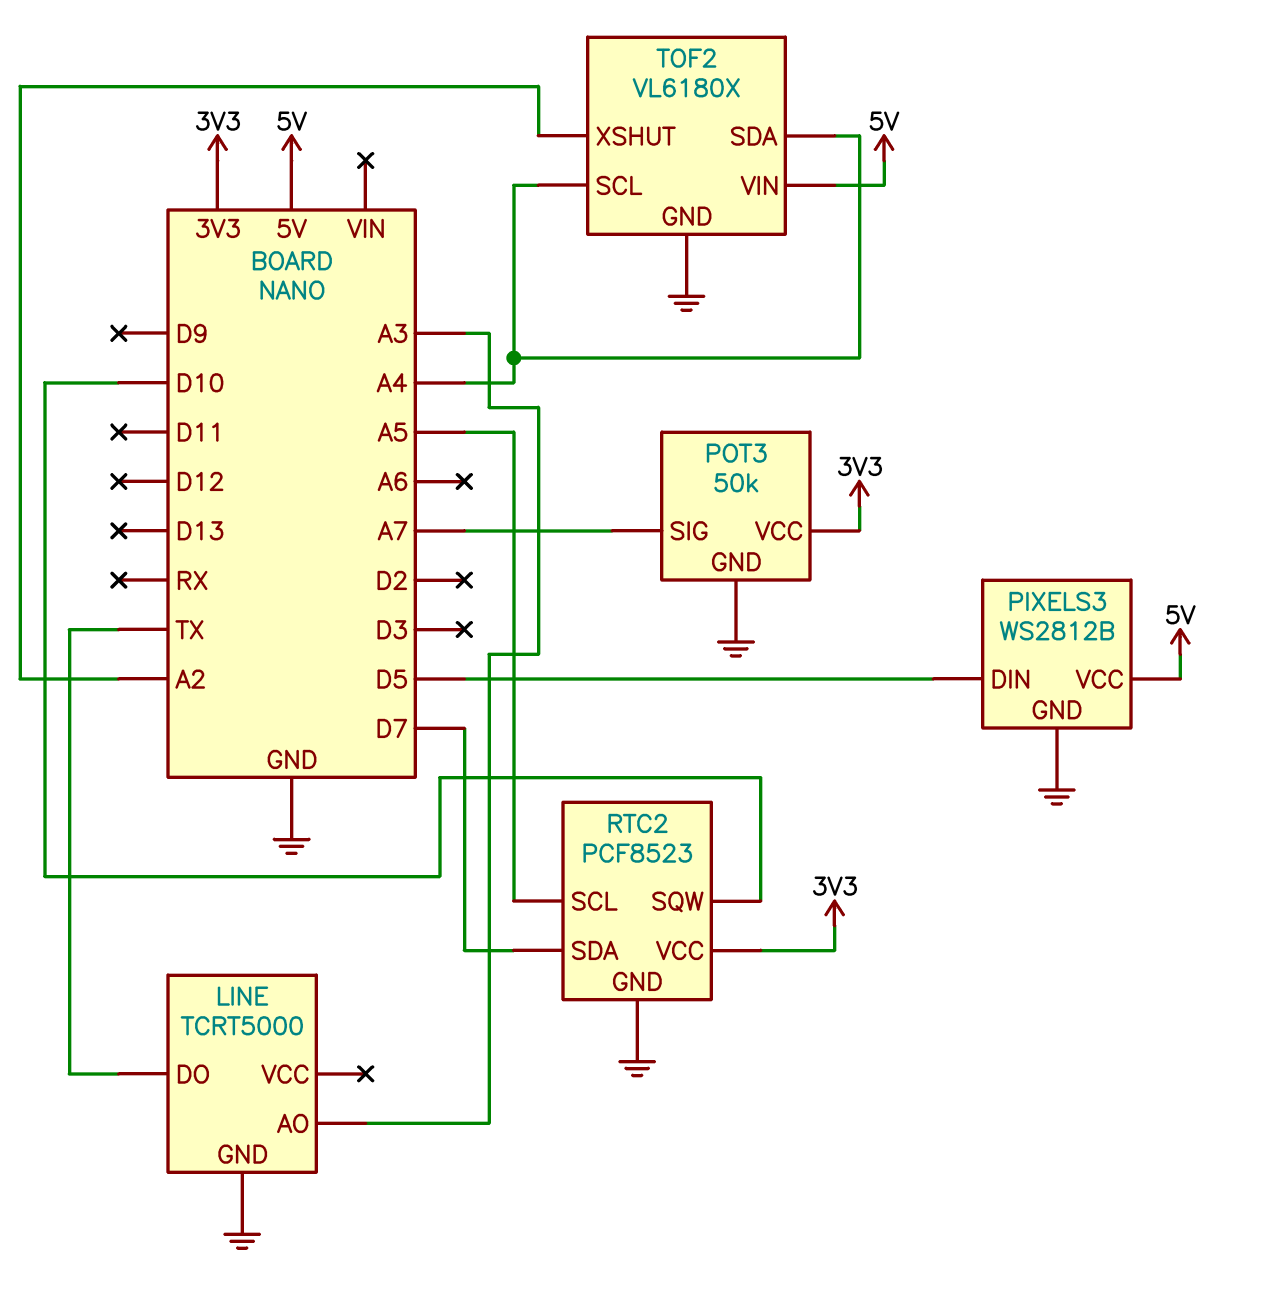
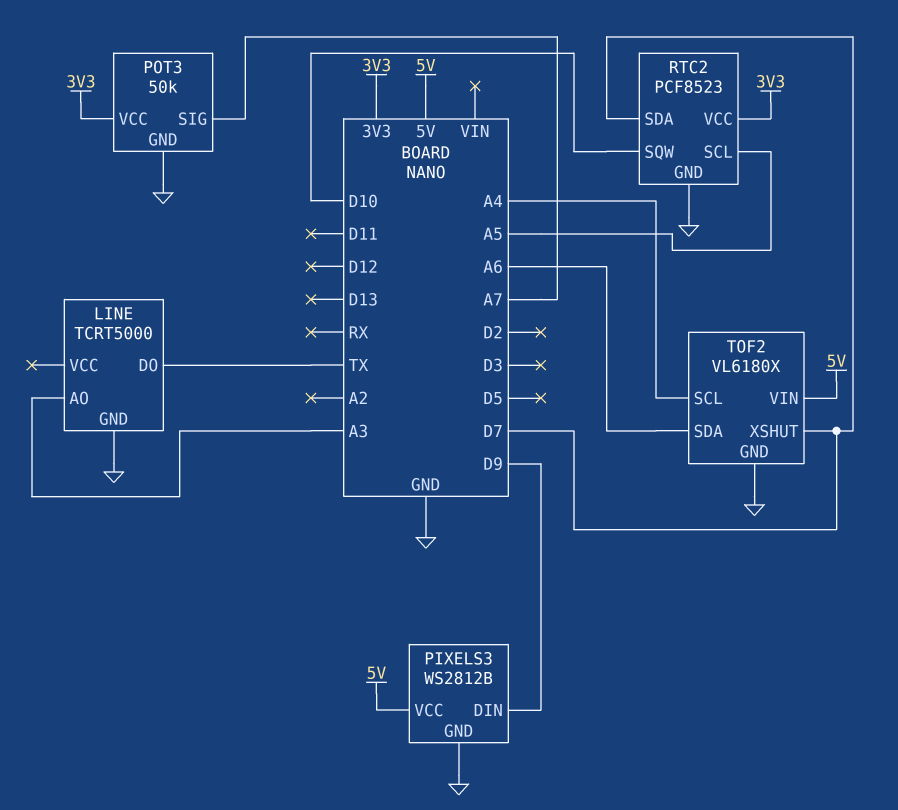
PIXELS3 pin DIN: D5 -> D9
TOF2 pin SDA: A4 -> A6
TOF2 pin XSHUT: A2 -> D7

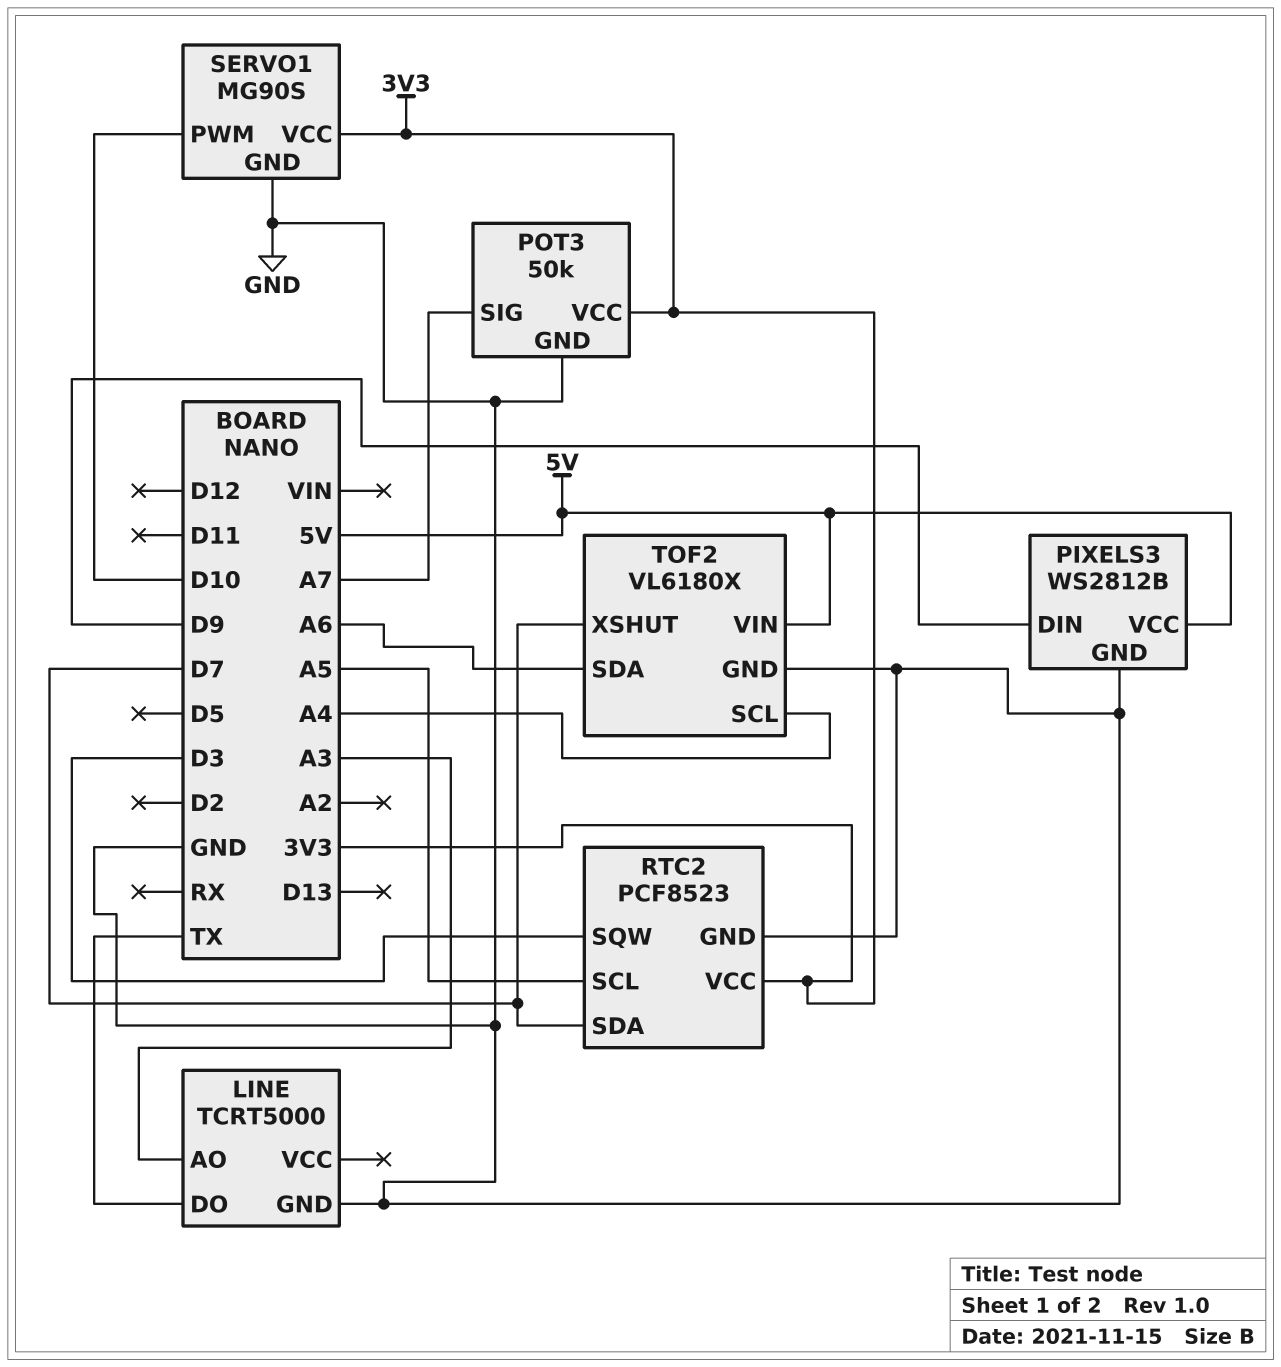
RTC2 pin SQW: D10 -> D3
SERVO1: none -> MG90S
SERVO1 pin GND: none -> GND
SERVO1 pin PWM: none -> D10
SERVO1 pin VCC: none -> 3V3

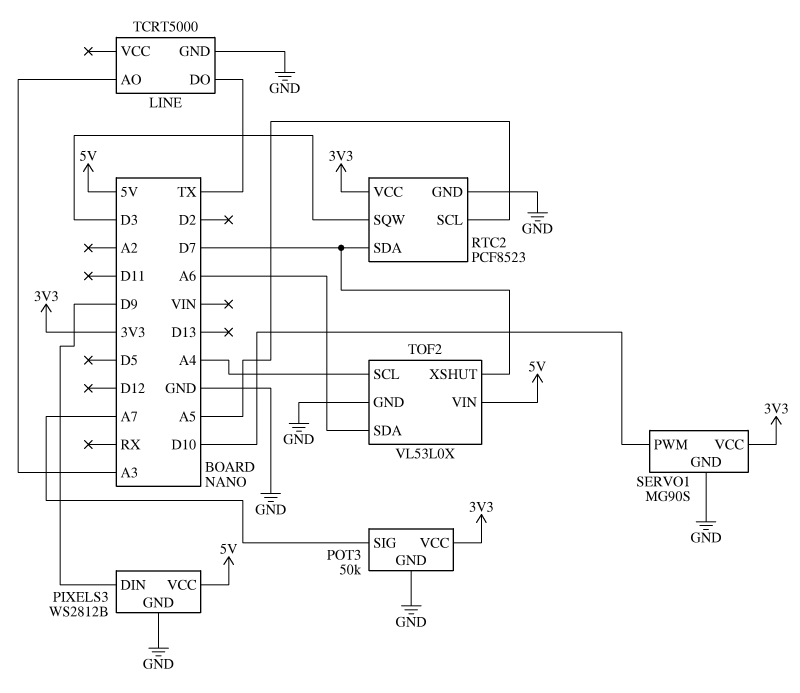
TOF2: VL6180X -> VL53L0X

